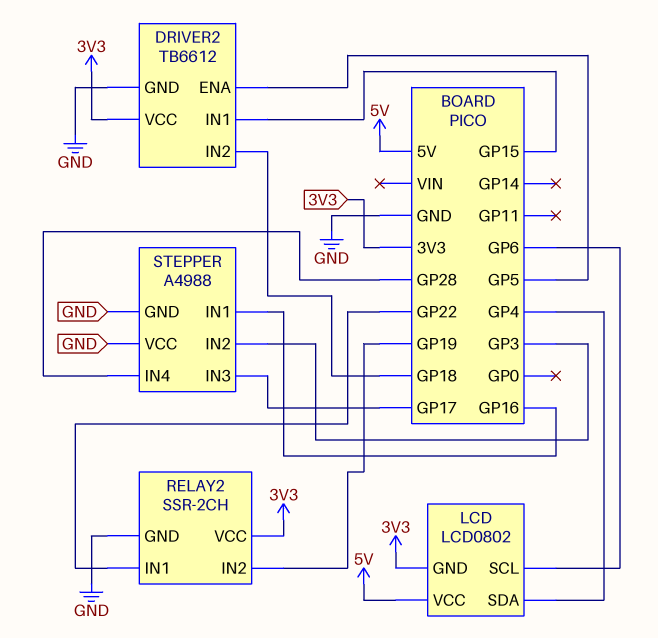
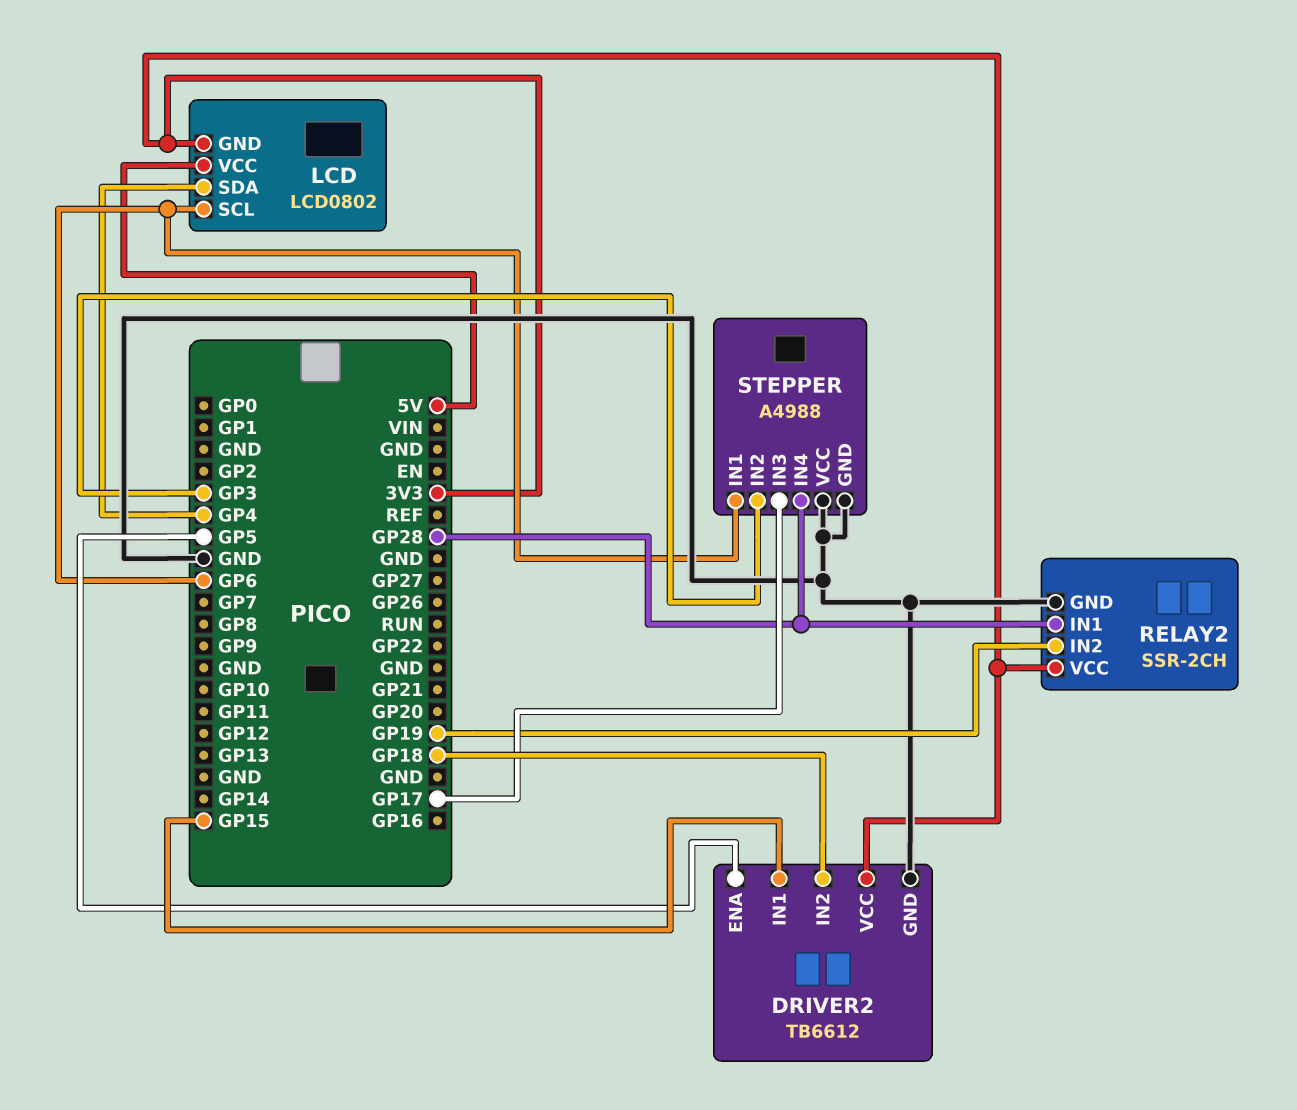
RELAY2 pin IN1: GP22 -> GP28
STEPPER pin IN1: GP16 -> GP6

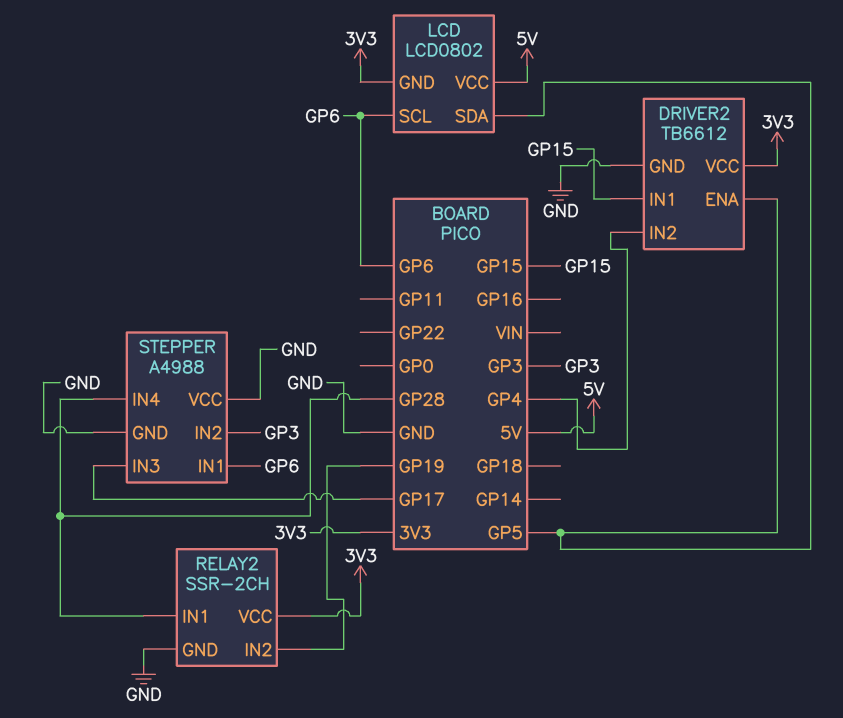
DRIVER2 pin IN2: GP18 -> GP4
LCD pin SDA: GP4 -> GP5

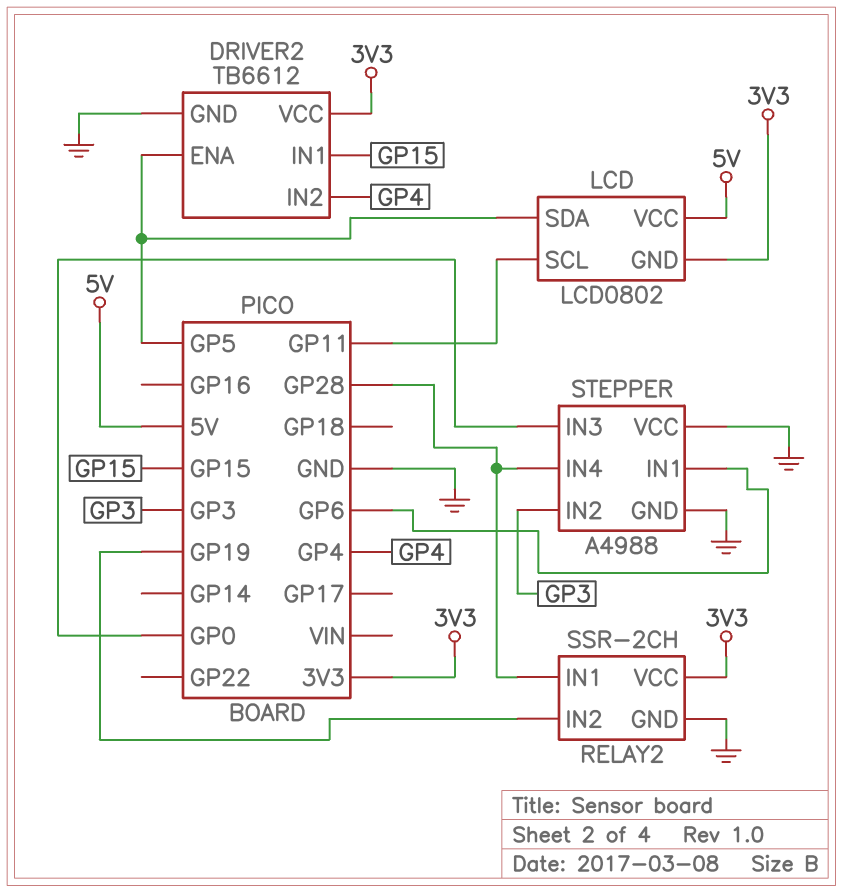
LCD pin SCL: GP6 -> GP11
STEPPER pin IN3: GP17 -> GP0

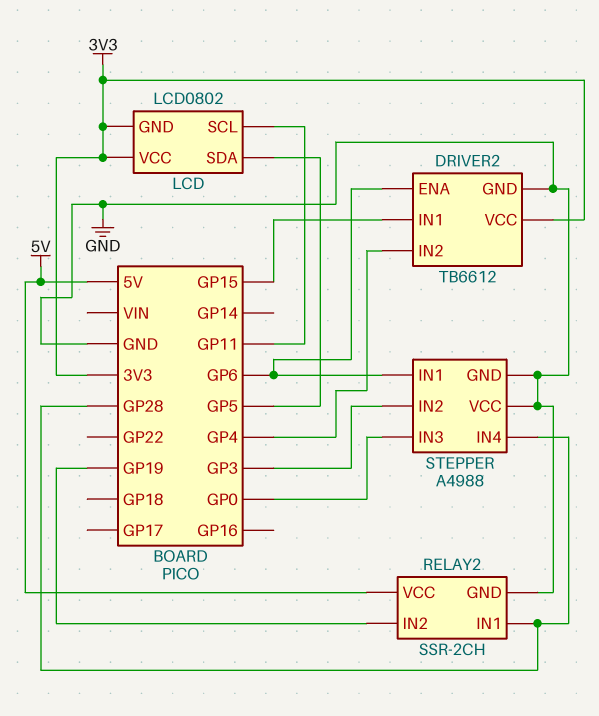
DRIVER2 pin ENA: GP5 -> GP6
LCD pin VCC: 5V -> 3V3
RELAY2 pin VCC: 3V3 -> 5V

